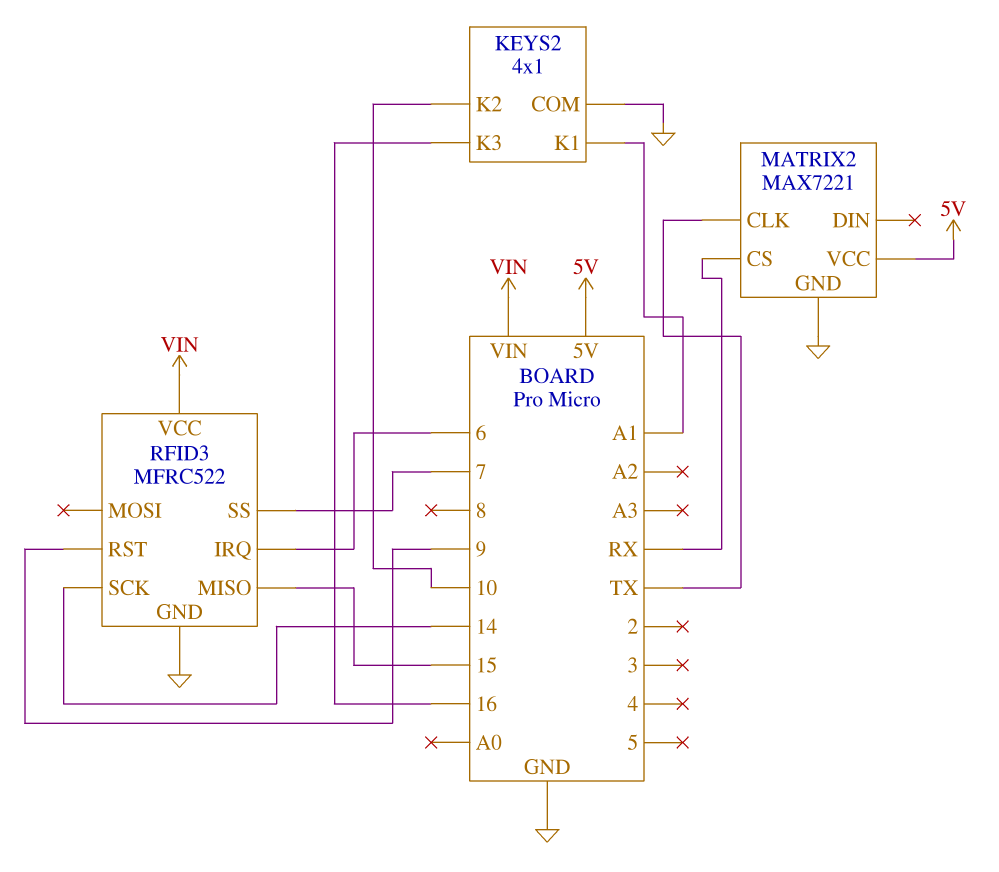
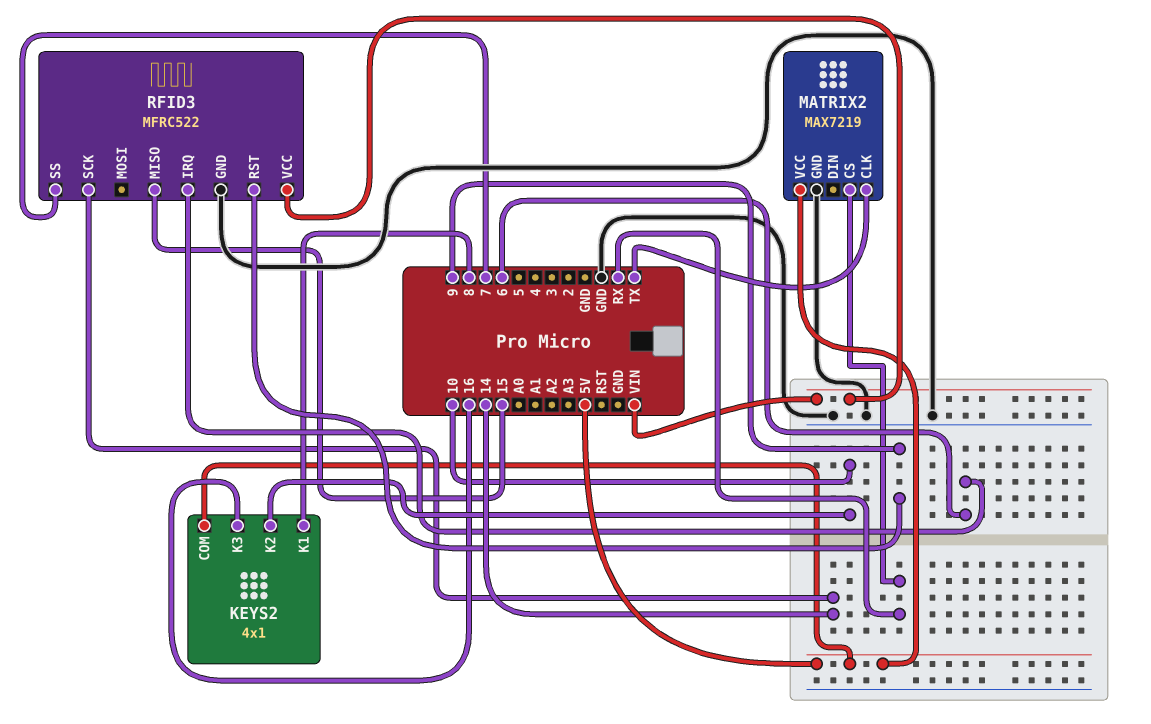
KEYS2 pin COM: GND -> 5V
KEYS2 pin K1: A1 -> 8
MATRIX2: MAX7221 -> MAX7219

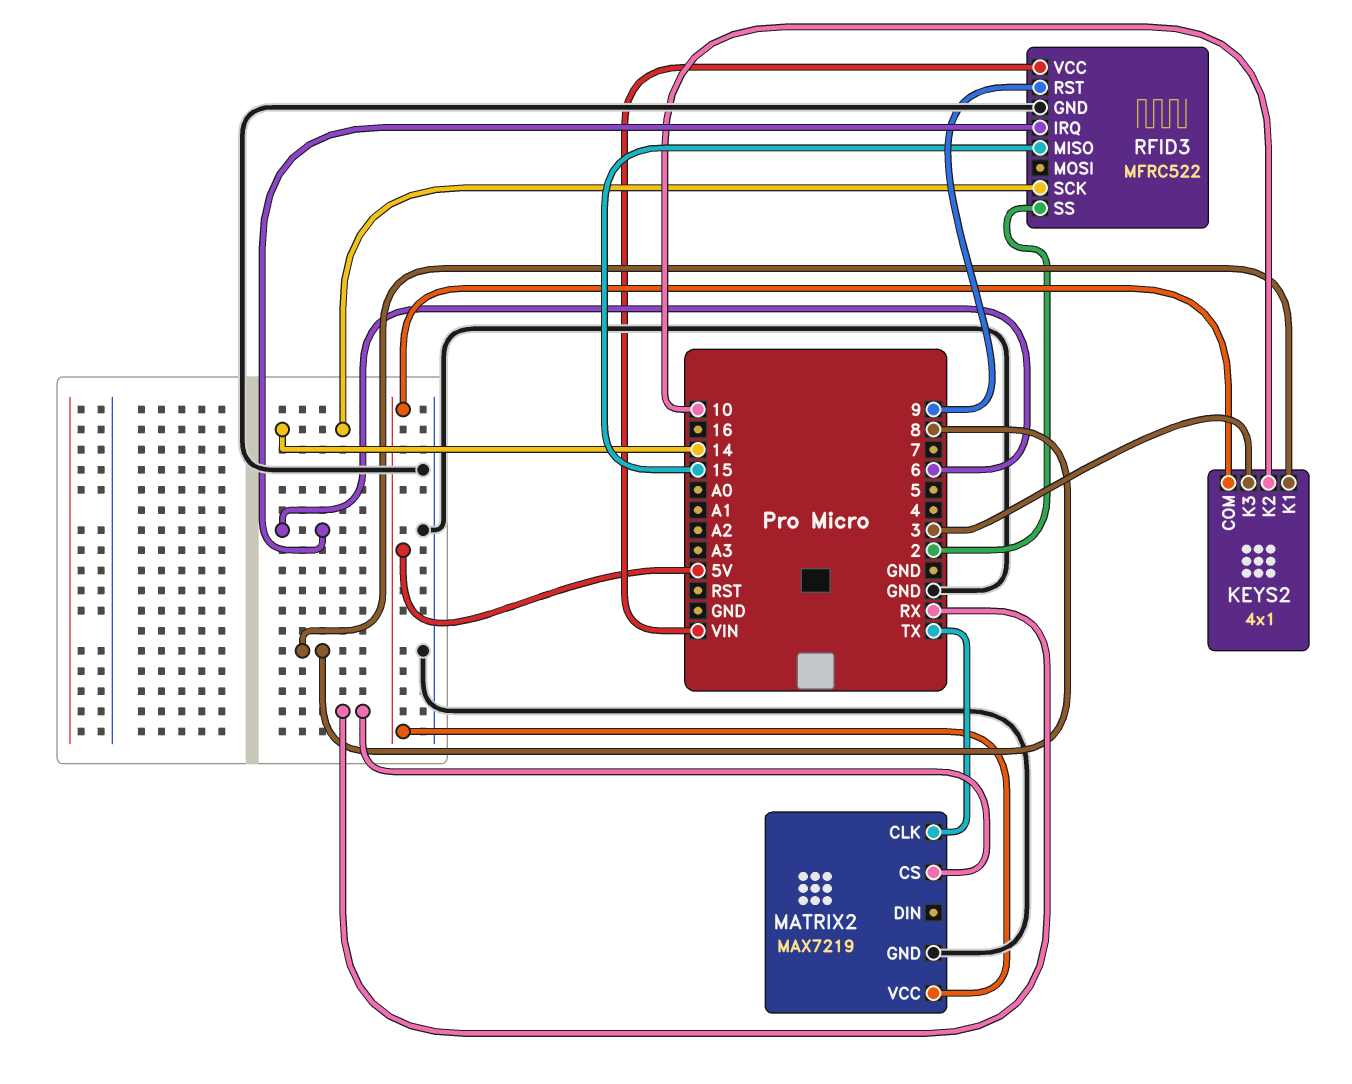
KEYS2 pin K3: 16 -> 3
RFID3 pin SS: 7 -> 2

